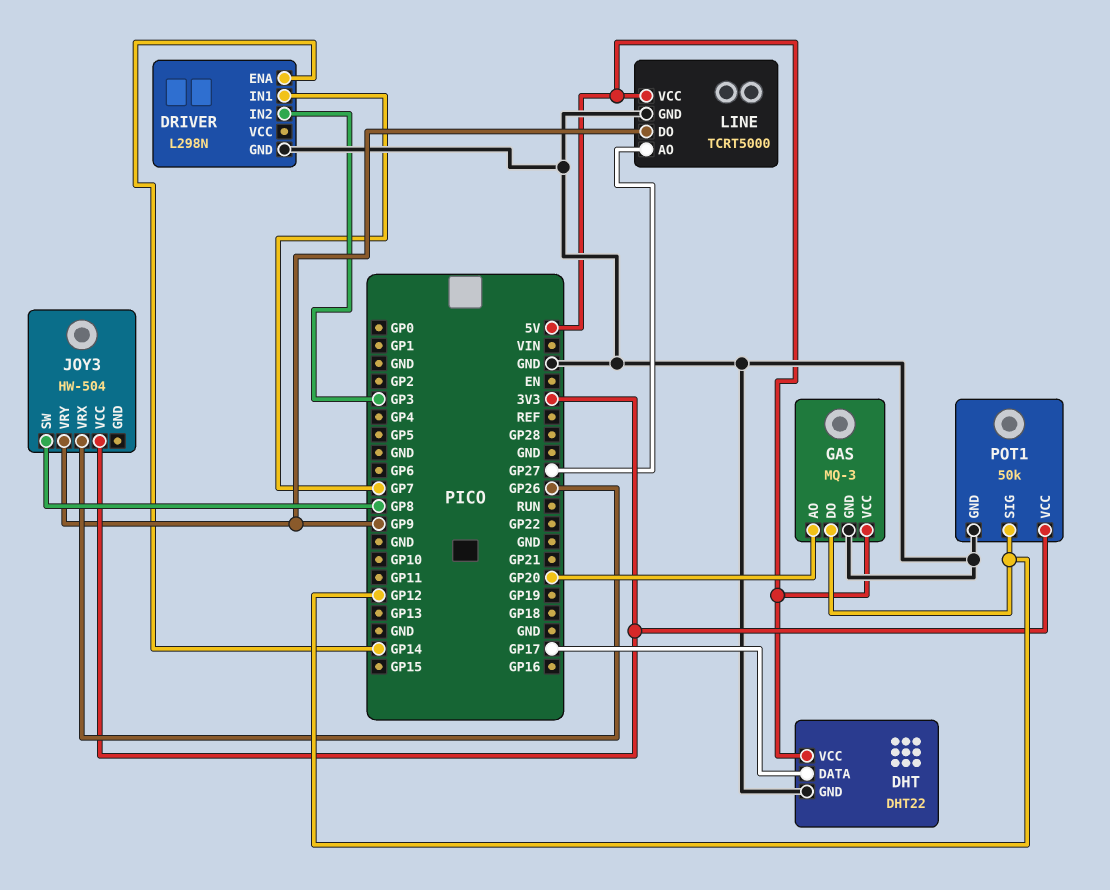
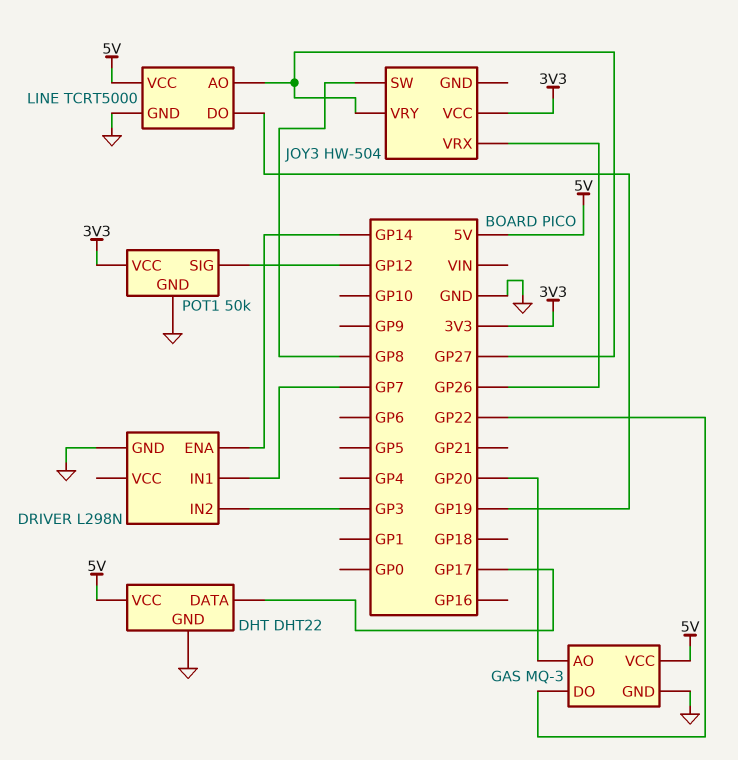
GAS pin DO: GP12 -> GP22
JOY3 pin VRY: GP9 -> GP27
LINE pin DO: GP9 -> GP19

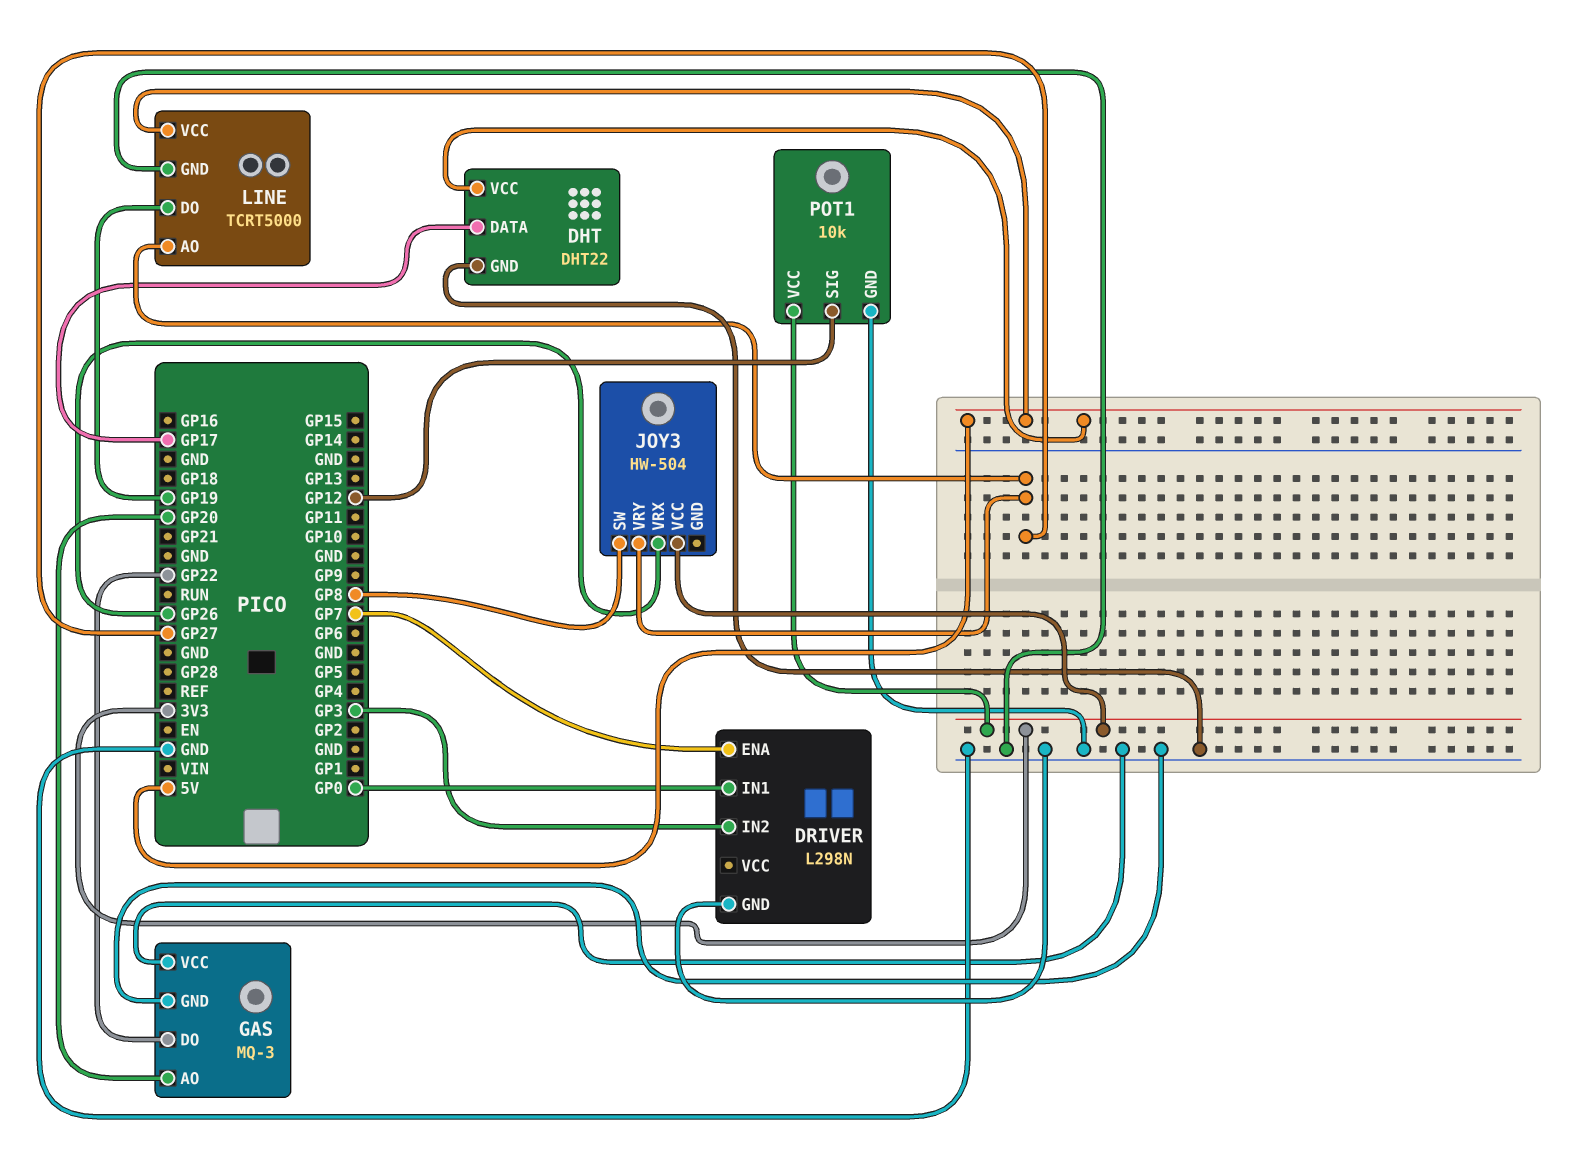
DRIVER pin ENA: GP14 -> GP7
DRIVER pin IN1: GP7 -> GP0
GAS pin VCC: 5V -> GND
POT1: 50k -> 10k

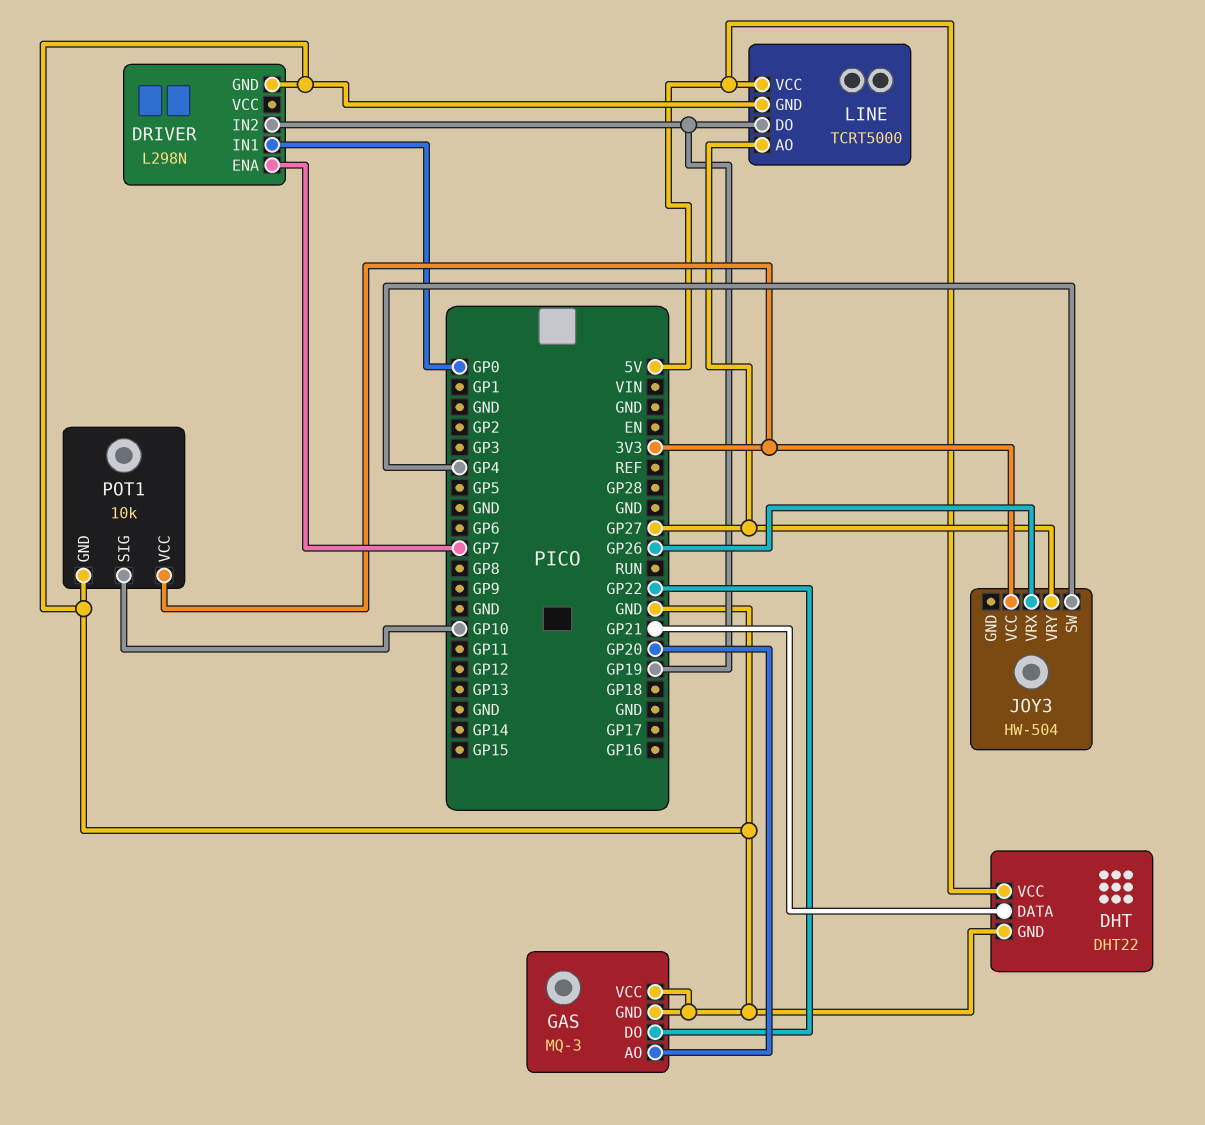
DHT pin DATA: GP17 -> GP21
DRIVER pin IN2: GP3 -> GP19
JOY3 pin SW: GP8 -> GP4
POT1 pin SIG: GP12 -> GP10

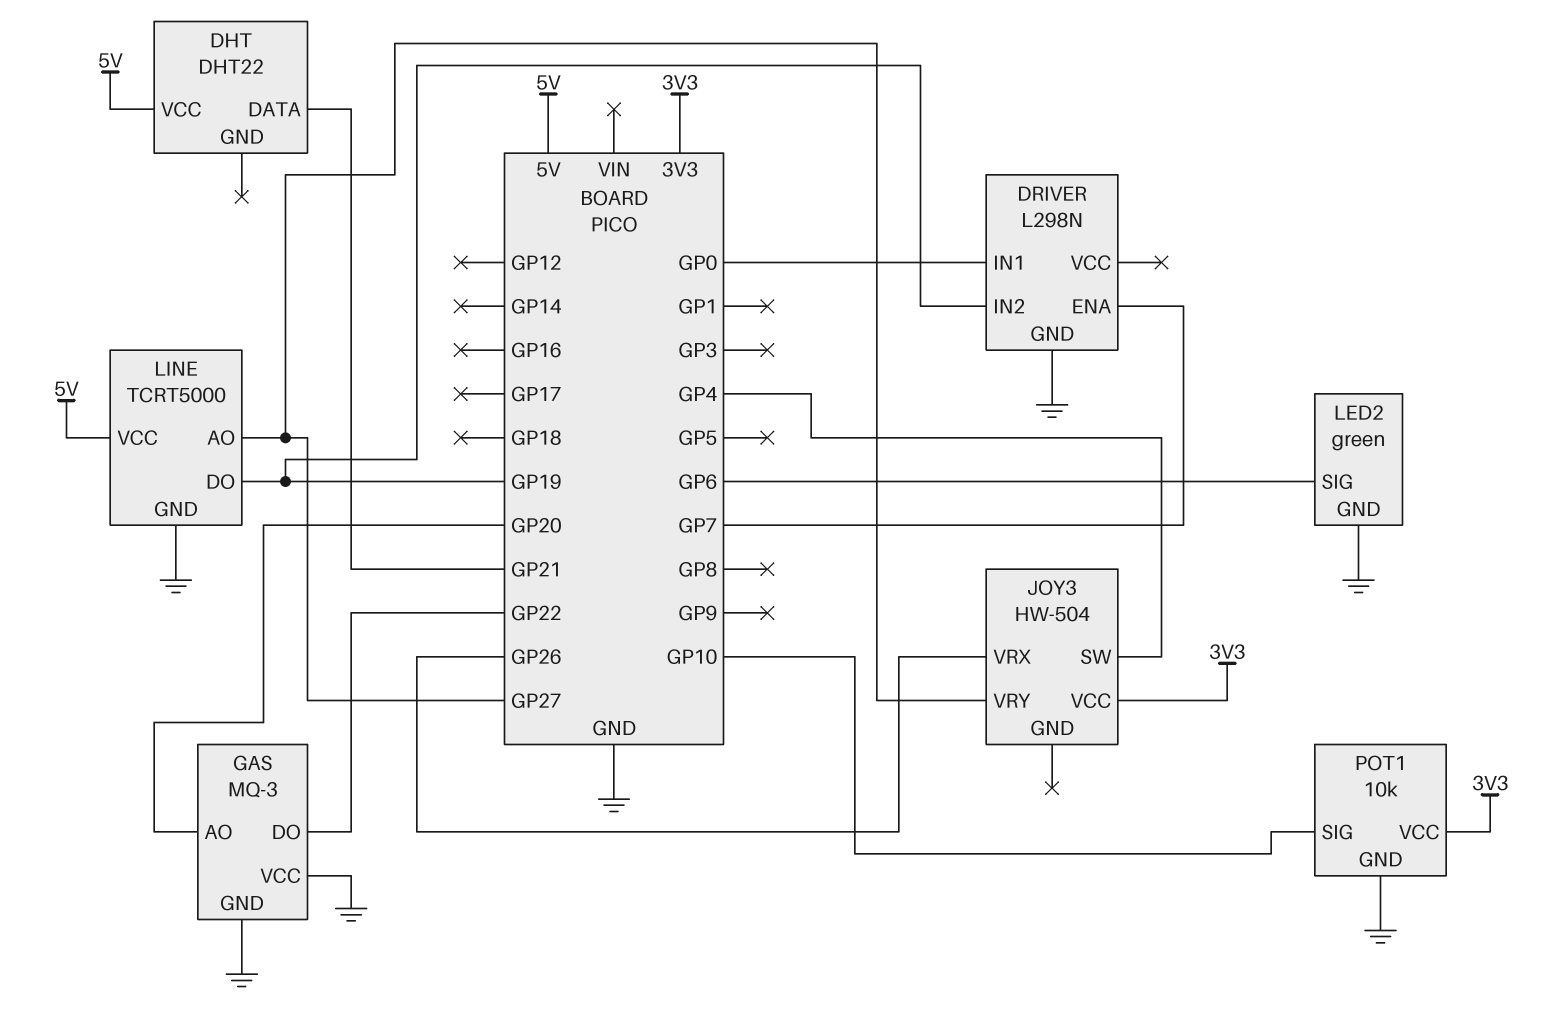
DHT pin GND: GND -> none
LED2: none -> green
LED2 pin GND: none -> GND
LED2 pin SIG: none -> GP6

